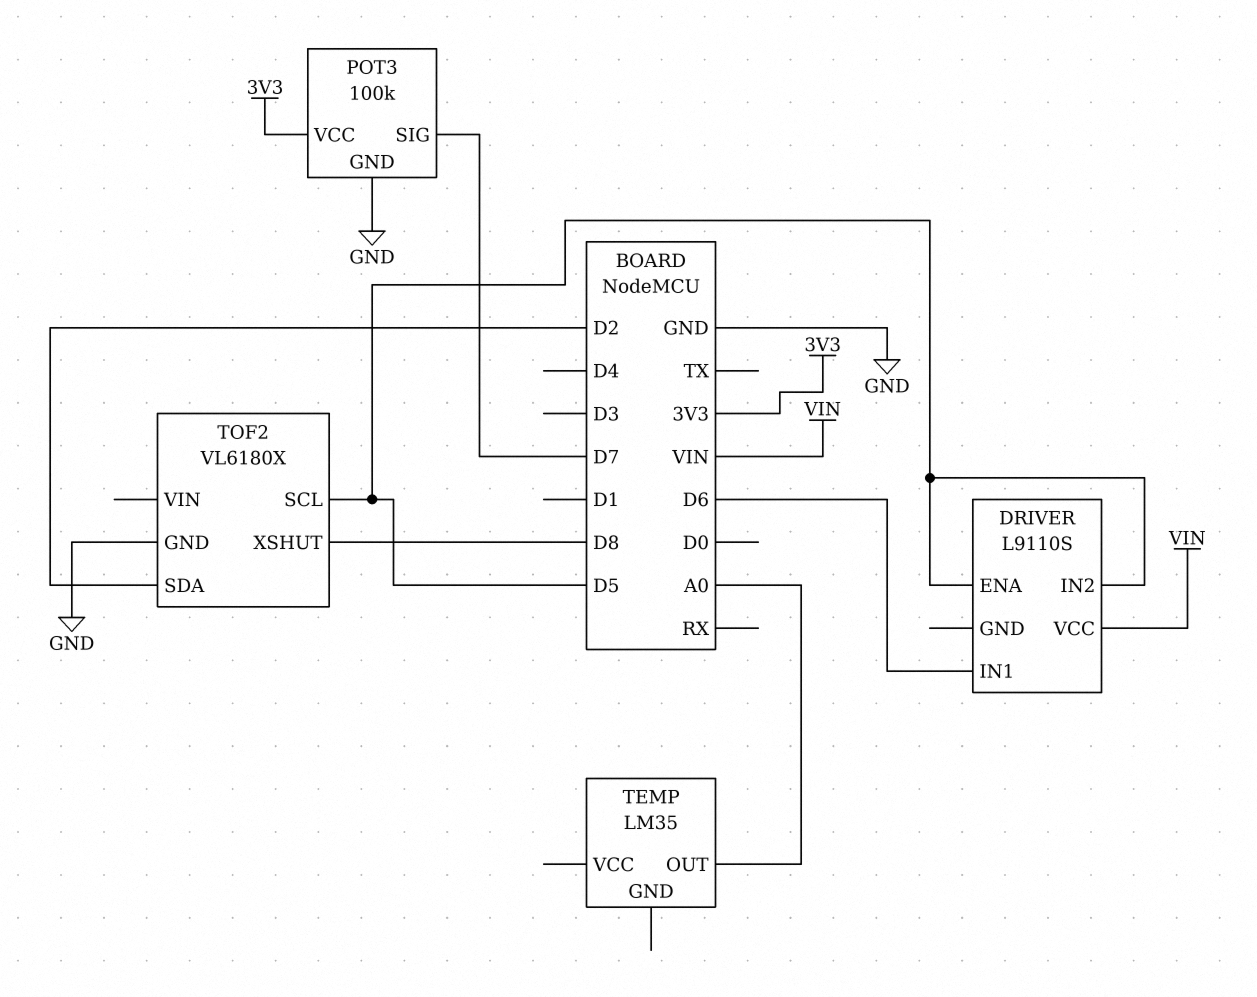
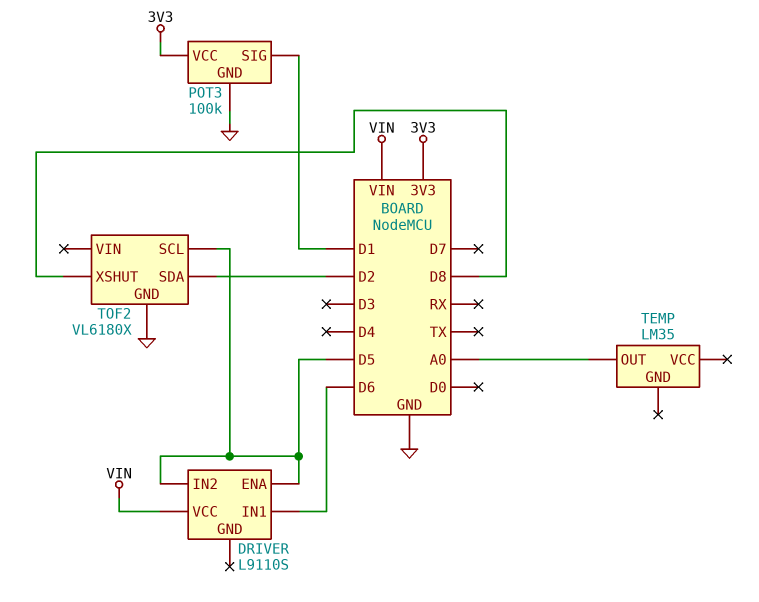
POT3 pin SIG: D7 -> D1

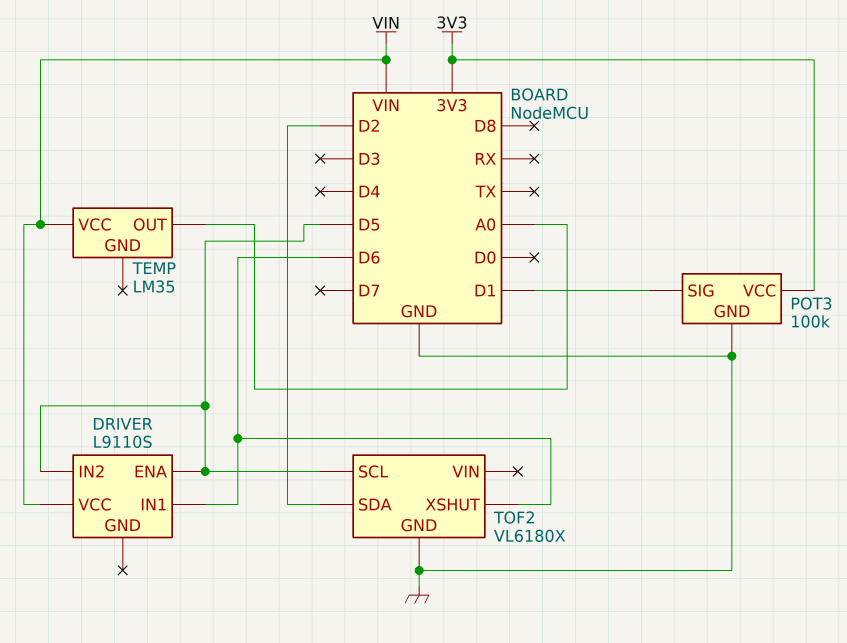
TEMP pin VCC: none -> VIN
TOF2 pin XSHUT: D8 -> D6

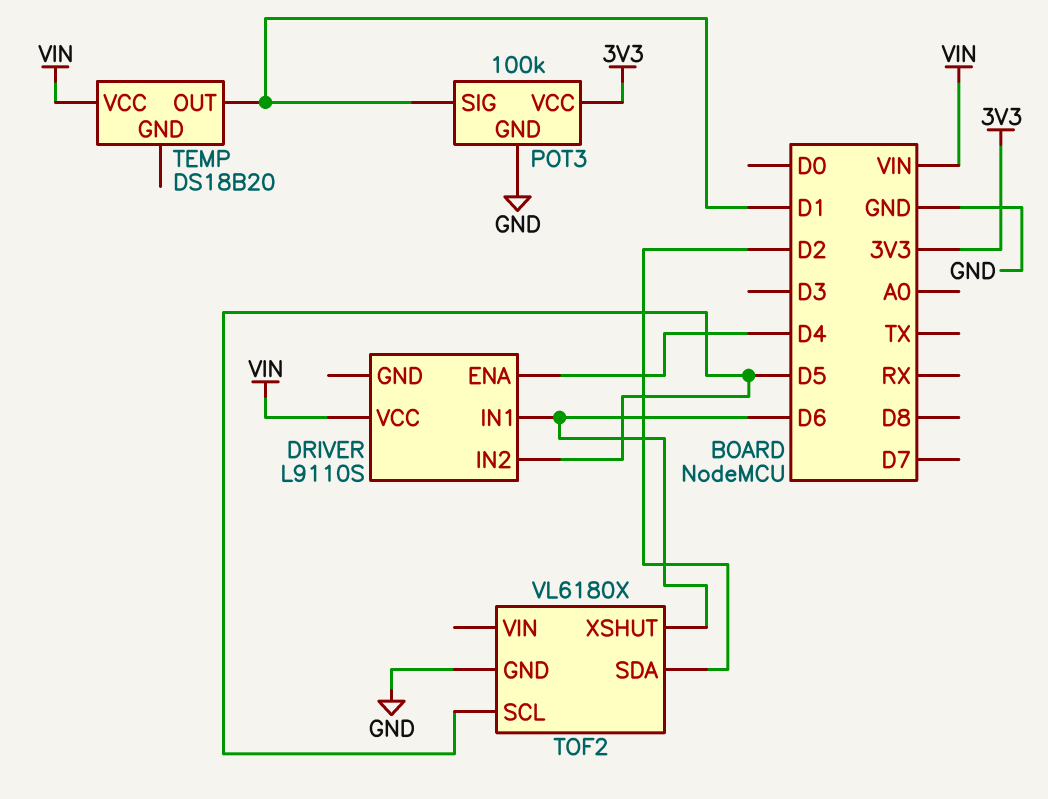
DRIVER pin ENA: D5 -> D4
TEMP: LM35 -> DS18B20
TEMP pin OUT: A0 -> D1

